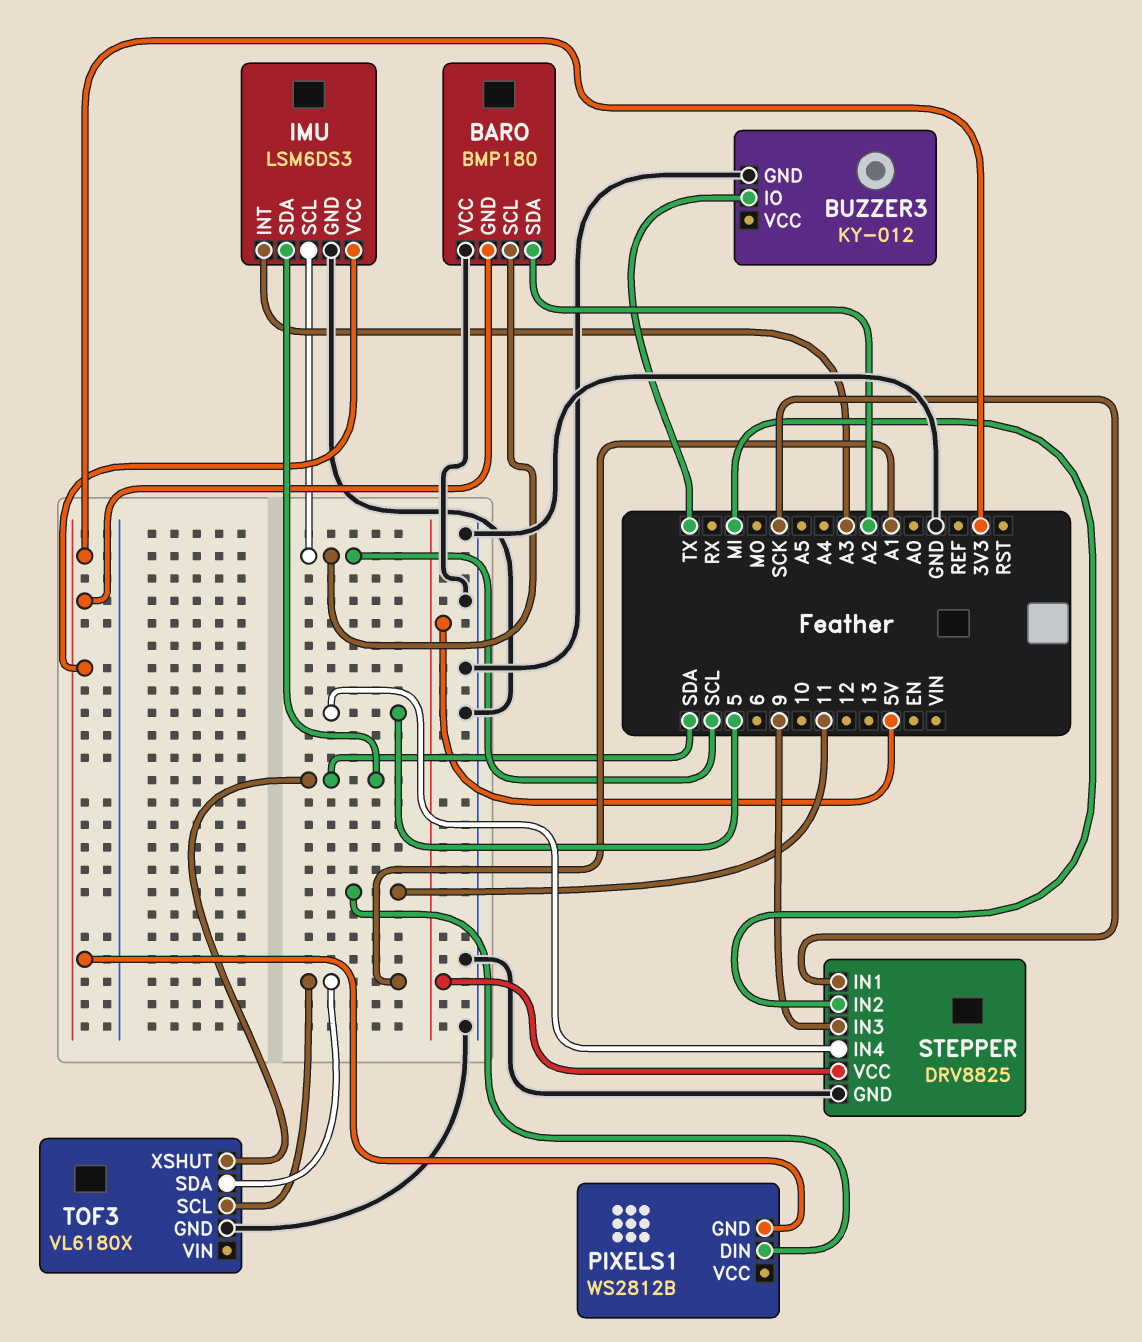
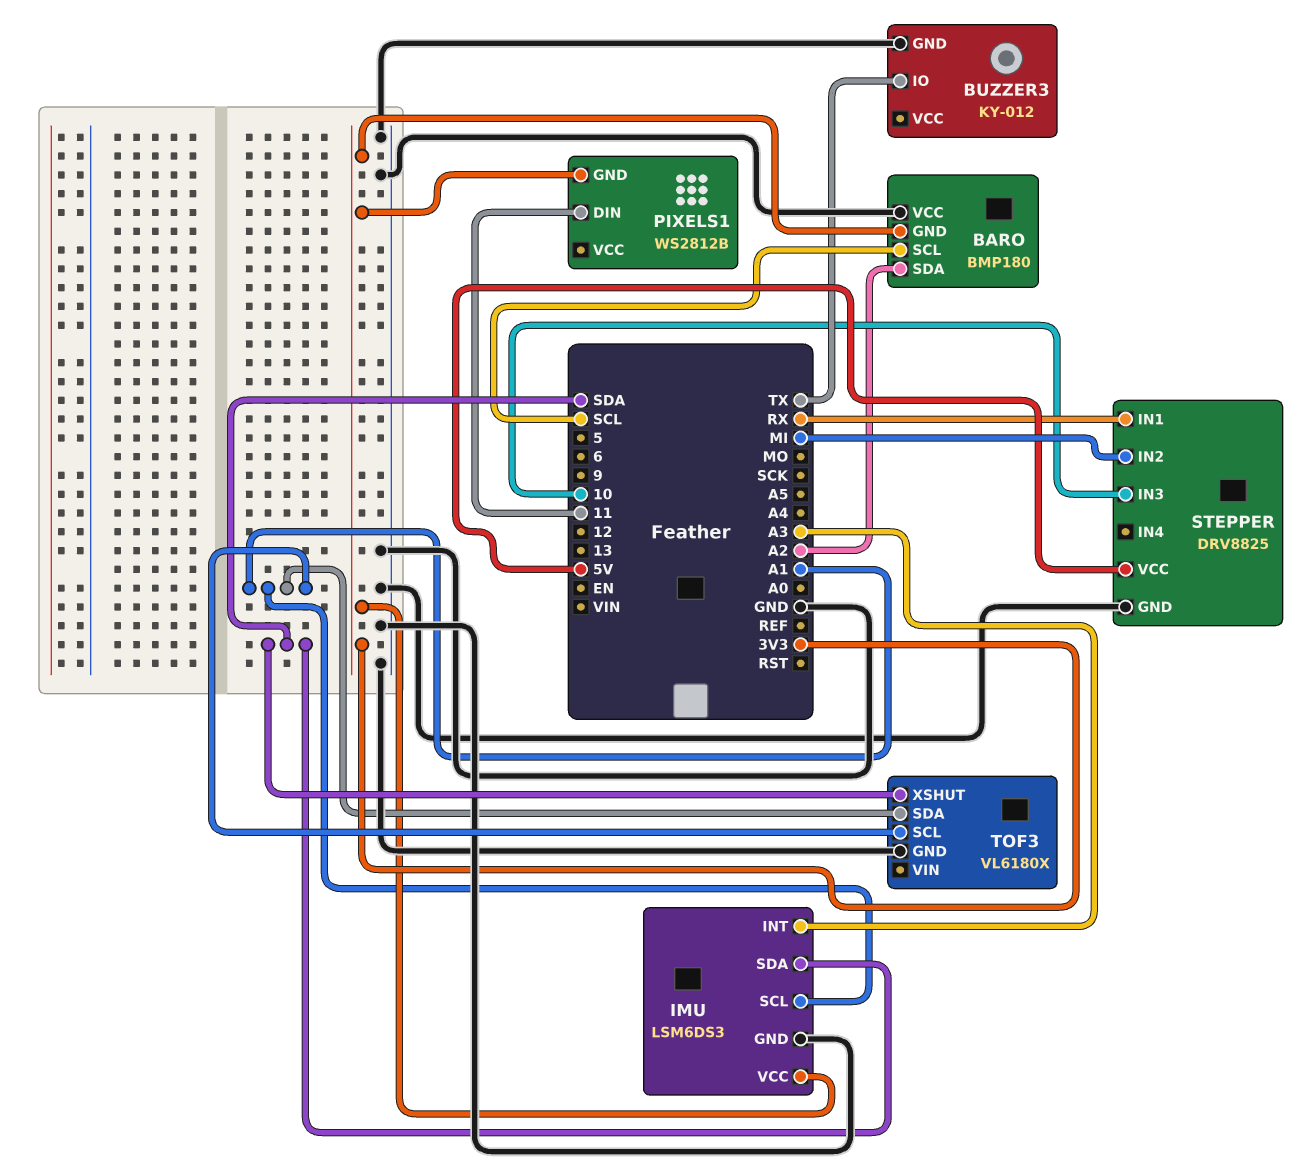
IMU pin SCL: SCL -> A1
STEPPER pin IN1: SCK -> RX
STEPPER pin IN3: 9 -> 10
STEPPER pin IN4: 5 -> none

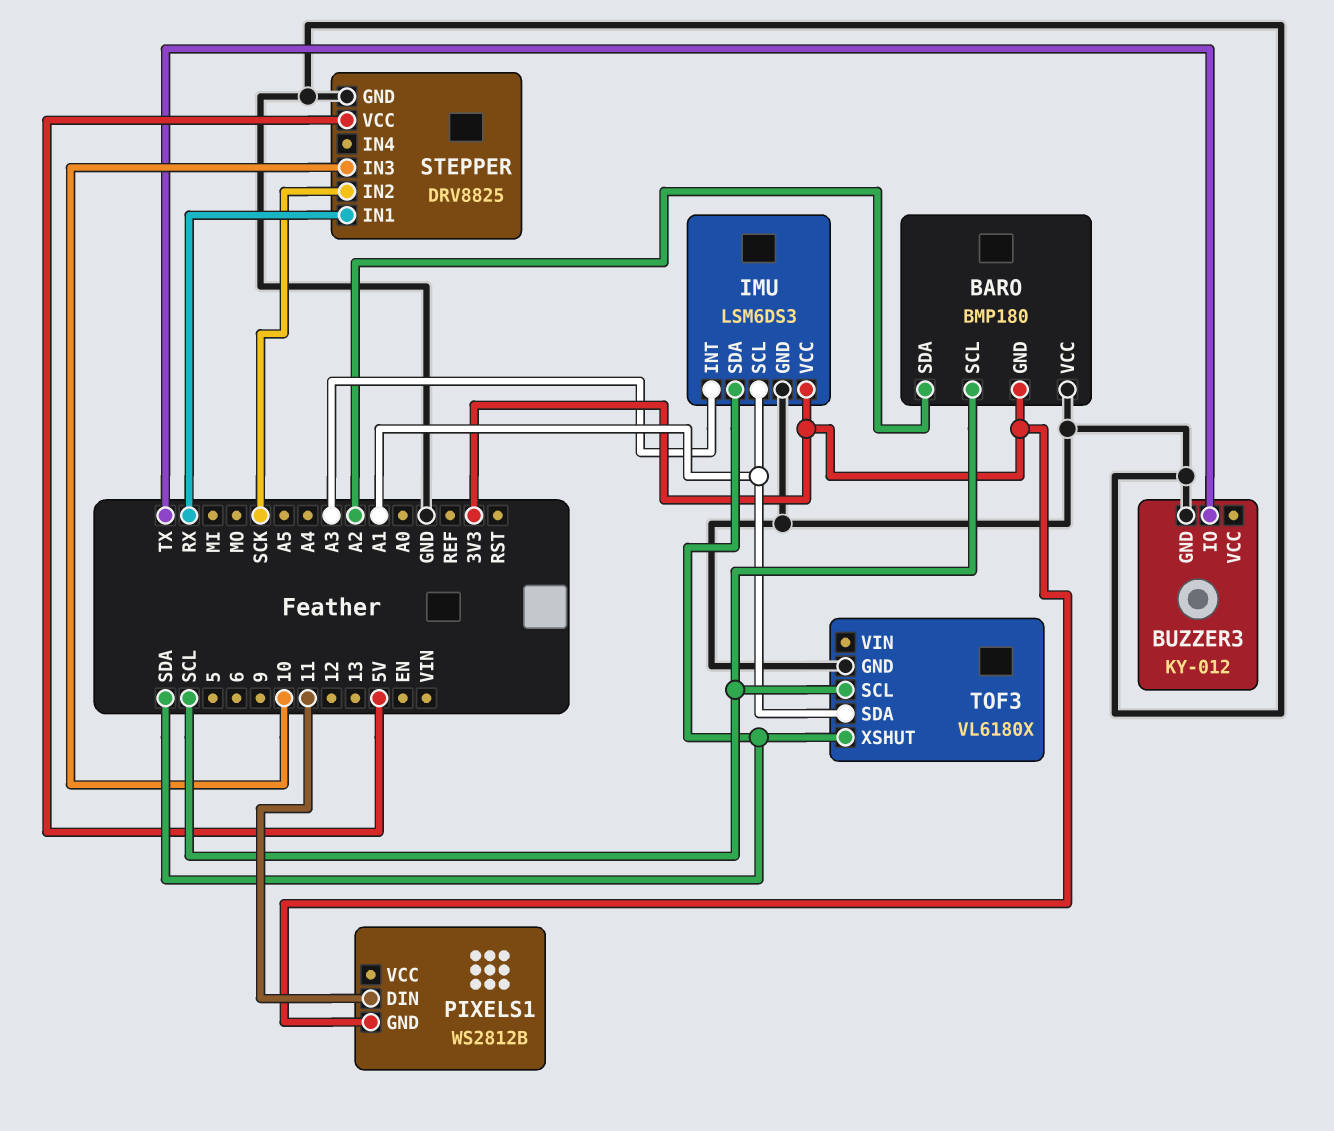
STEPPER pin IN2: MI -> SCK
TOF3 pin SCL: A1 -> SCL

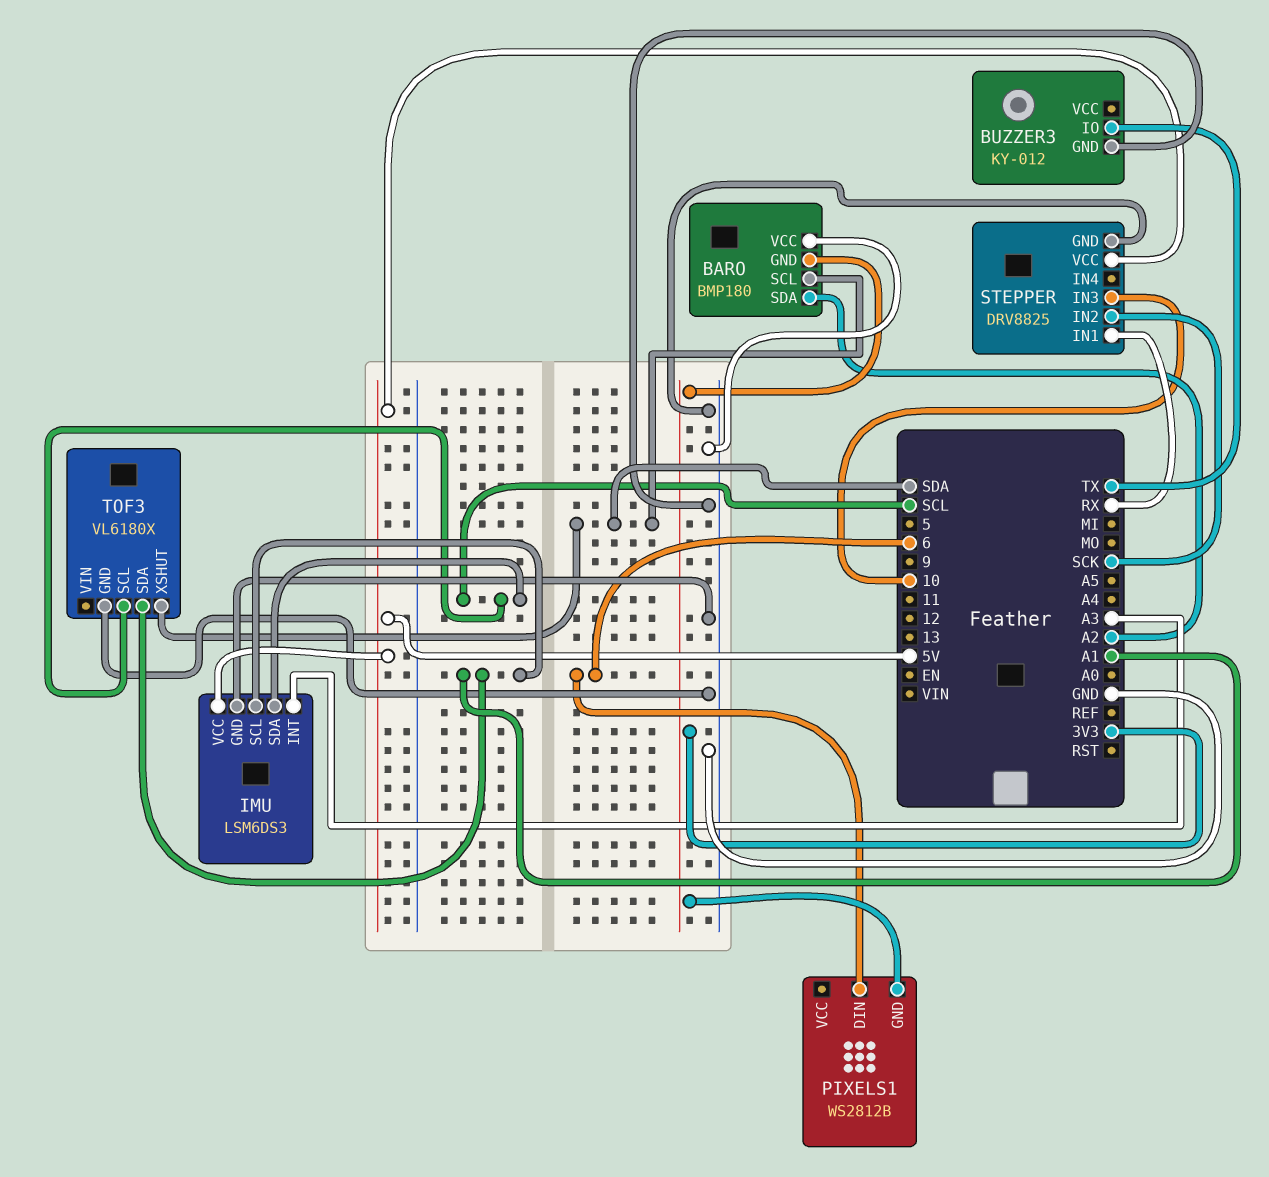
BARO pin SCL: SCL -> SDA
IMU pin SDA: SDA -> SCL
IMU pin VCC: 3V3 -> 5V
PIXELS1 pin DIN: 11 -> 6

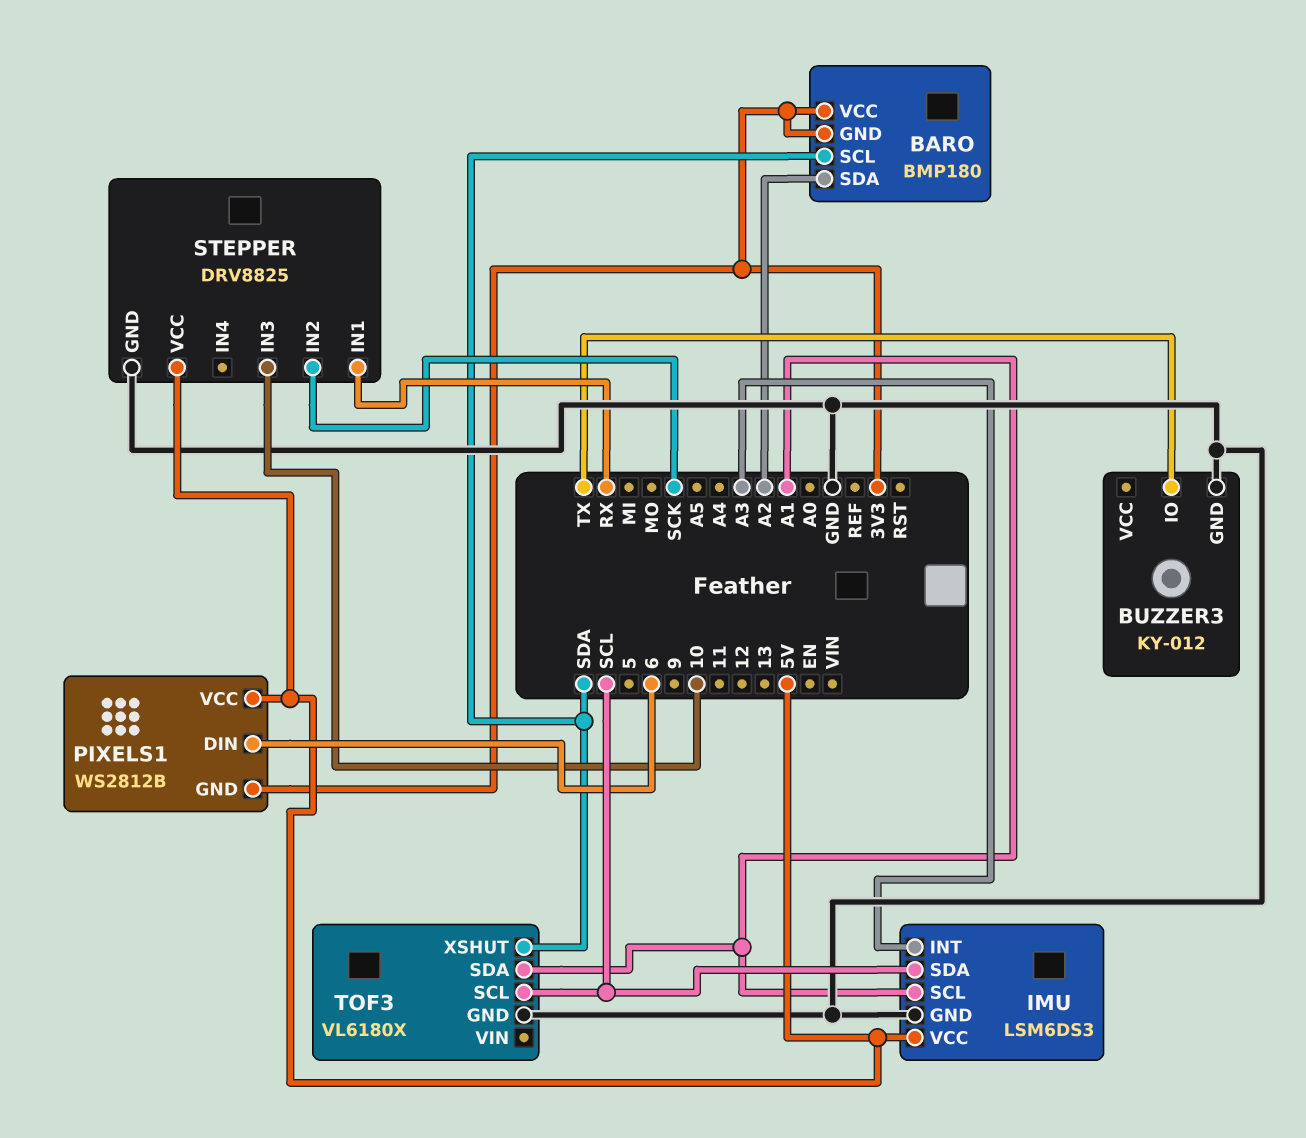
BARO pin VCC: GND -> 3V3
PIXELS1 pin VCC: none -> 5V

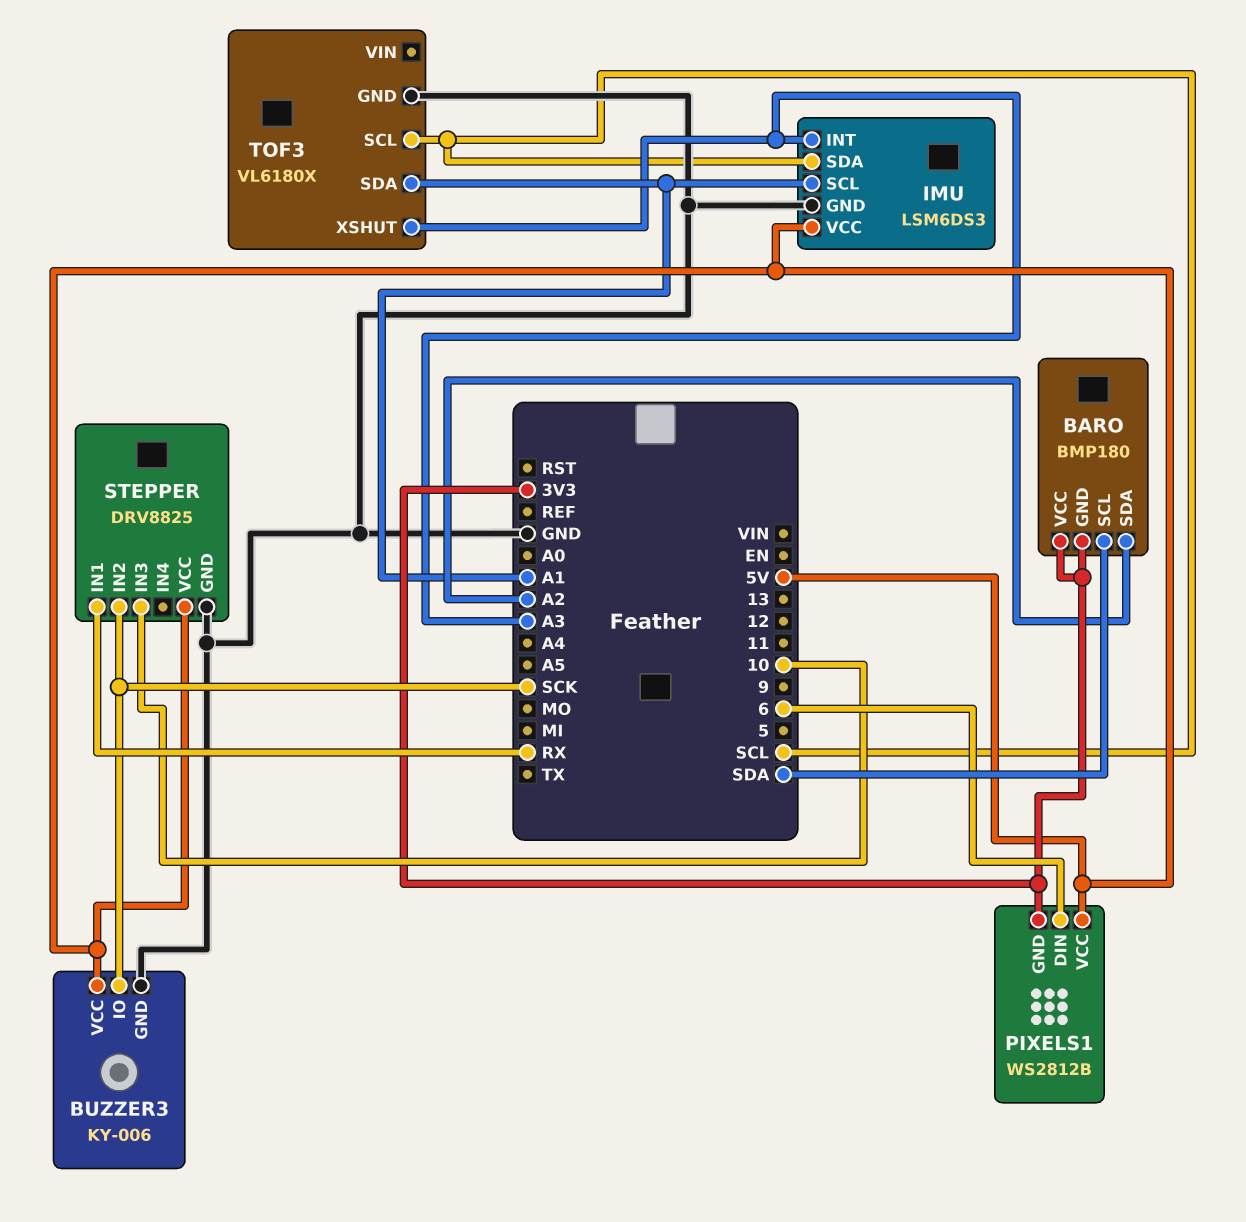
BUZZER3: KY-012 -> KY-006
BUZZER3 pin IO: TX -> SCK
BUZZER3 pin VCC: none -> 5V
TOF3 pin XSHUT: SDA -> A3

